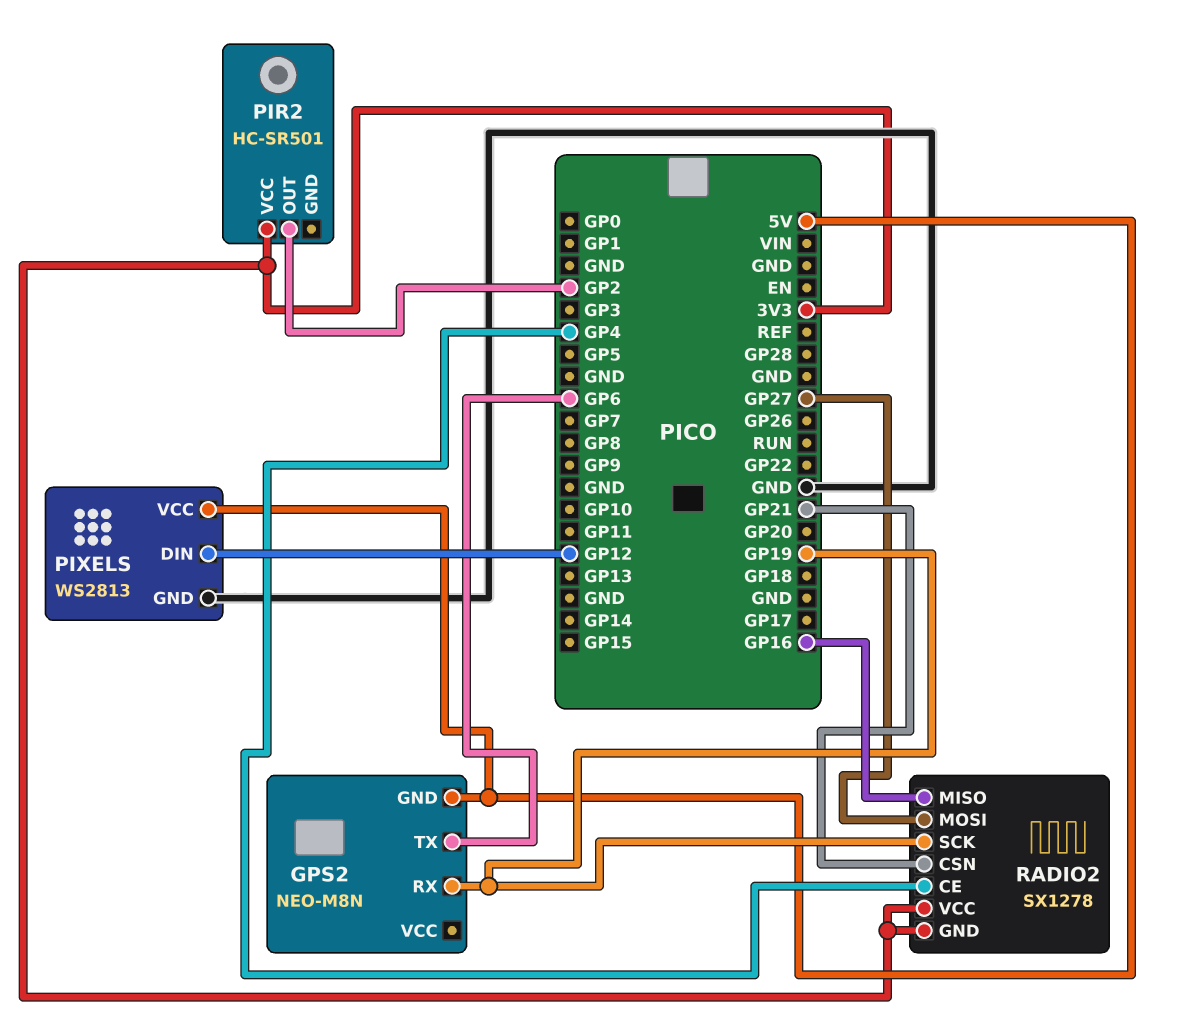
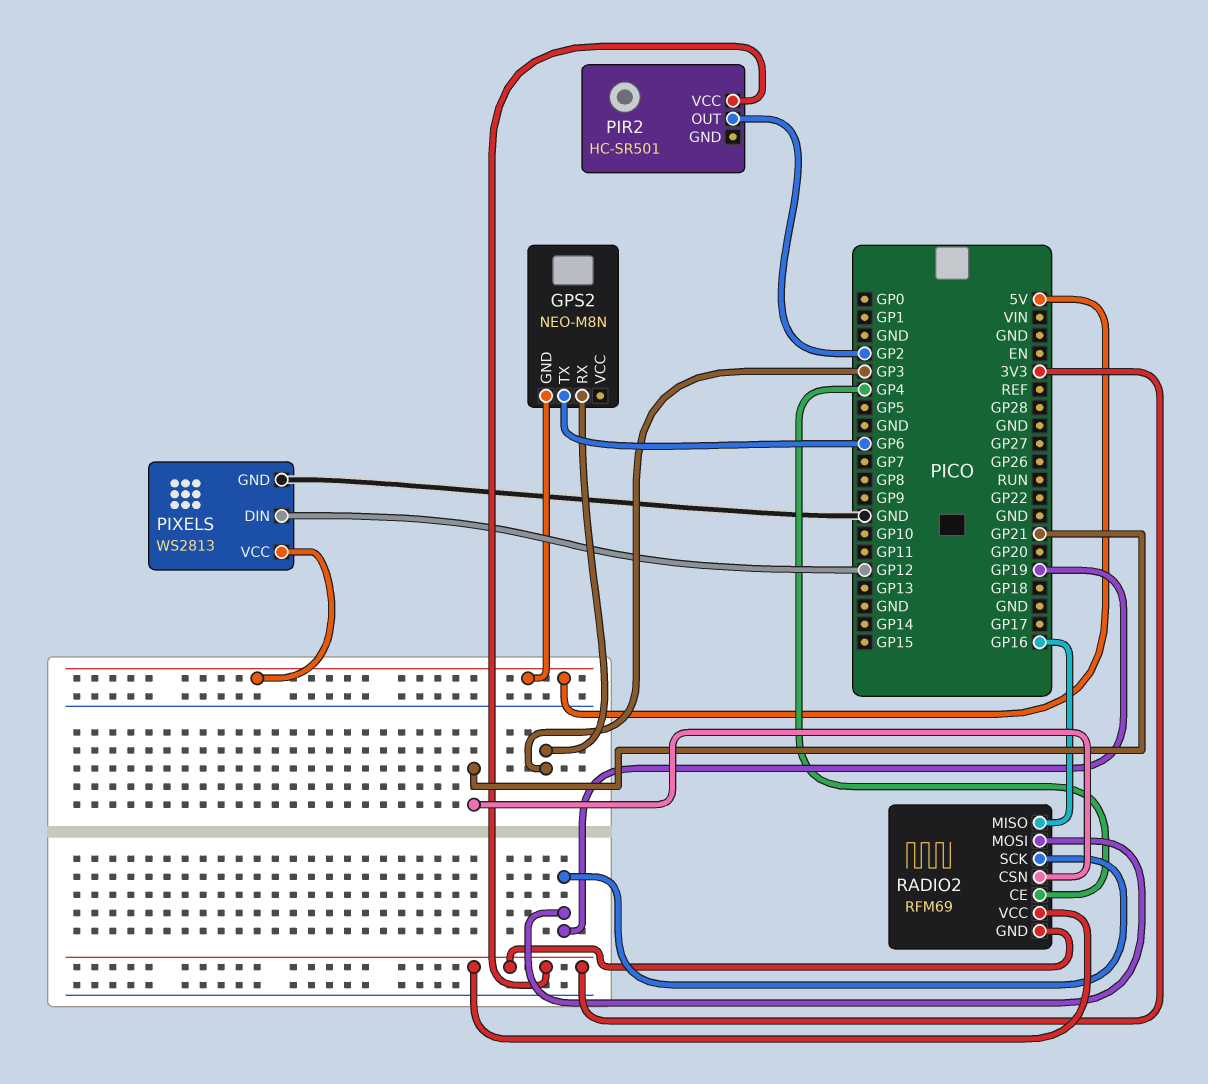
GPS2 pin RX: GP19 -> GP3
RADIO2: SX1278 -> RFM69
RADIO2 pin MOSI: GP27 -> GP19

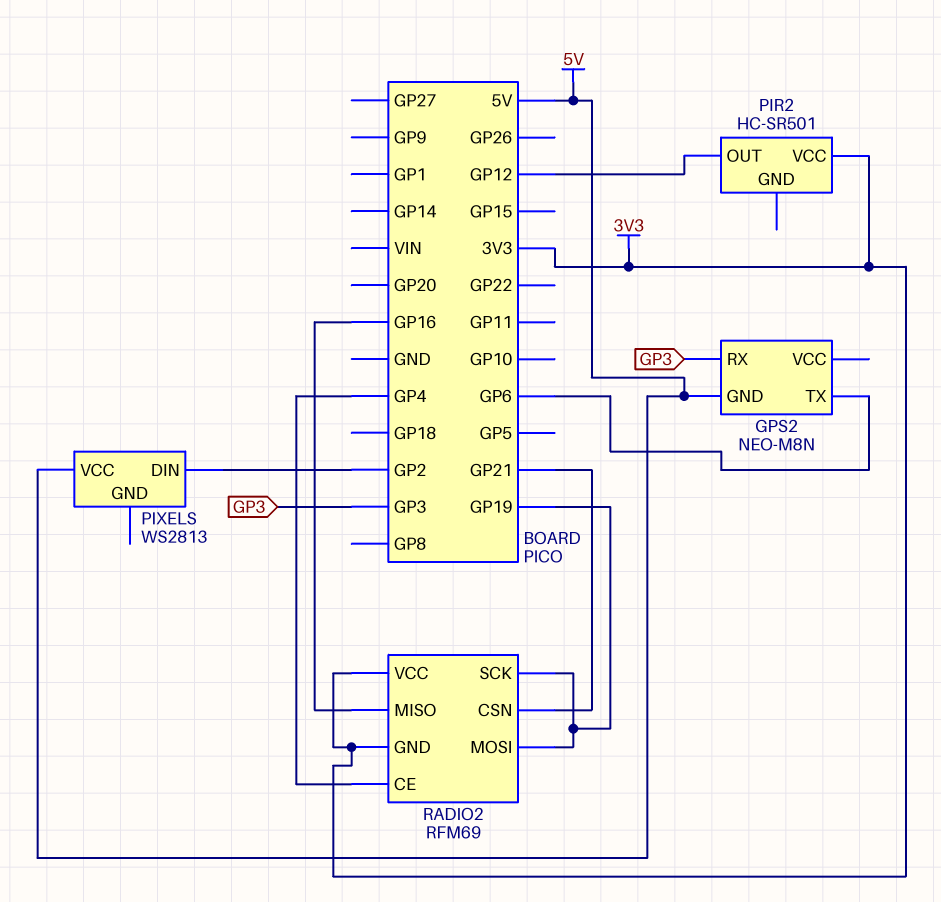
PIR2 pin OUT: GP2 -> GP12
PIXELS pin DIN: GP12 -> GP2
PIXELS pin GND: GND -> none

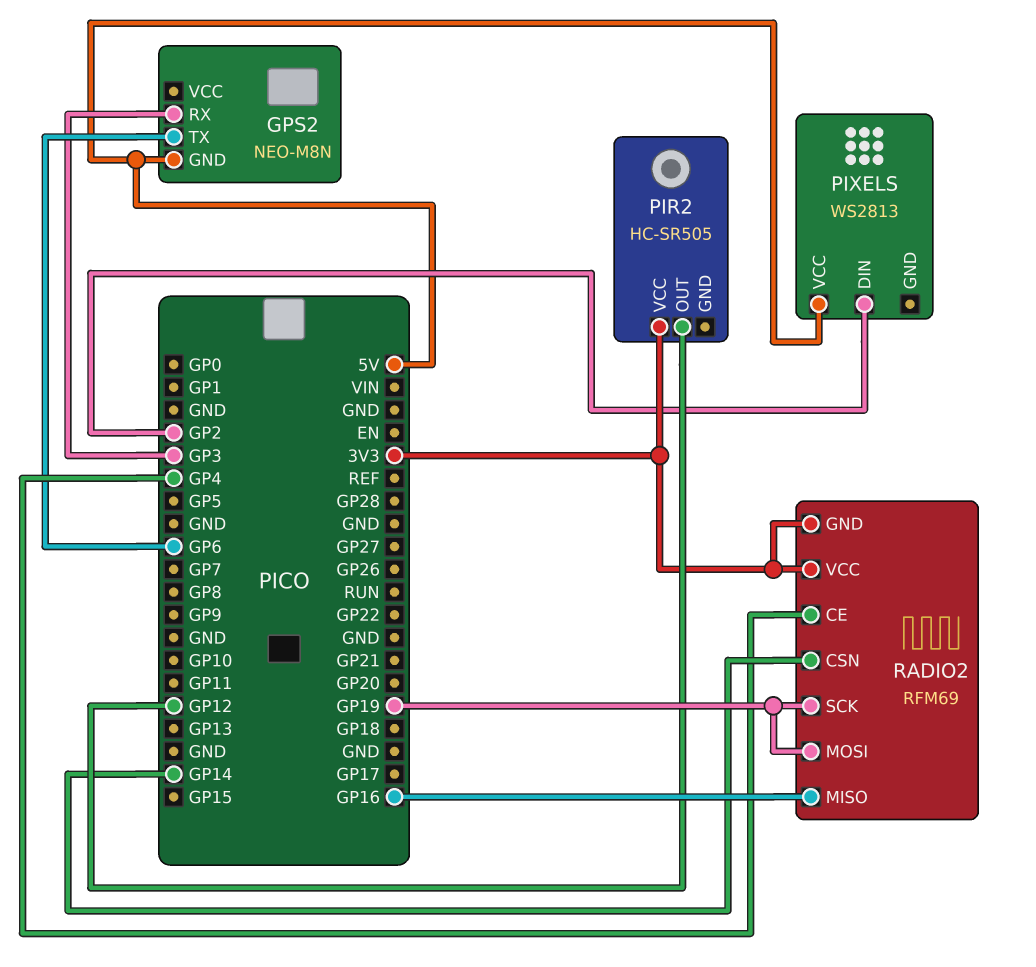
PIR2: HC-SR501 -> HC-SR505
RADIO2 pin CSN: GP21 -> GP14

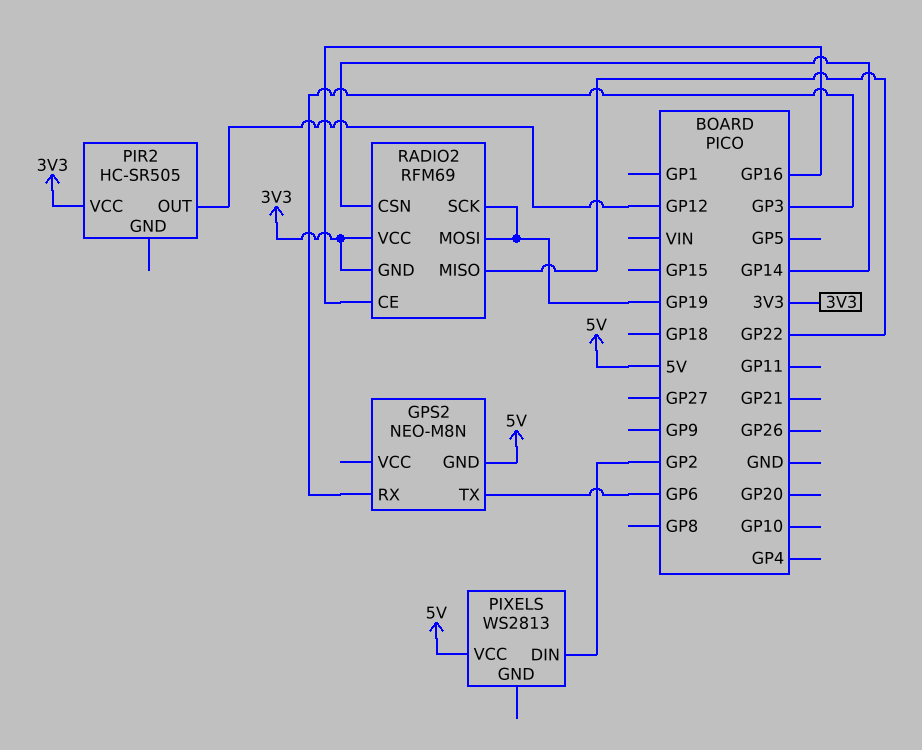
RADIO2 pin CE: GP4 -> GP16
RADIO2 pin MISO: GP16 -> GP22

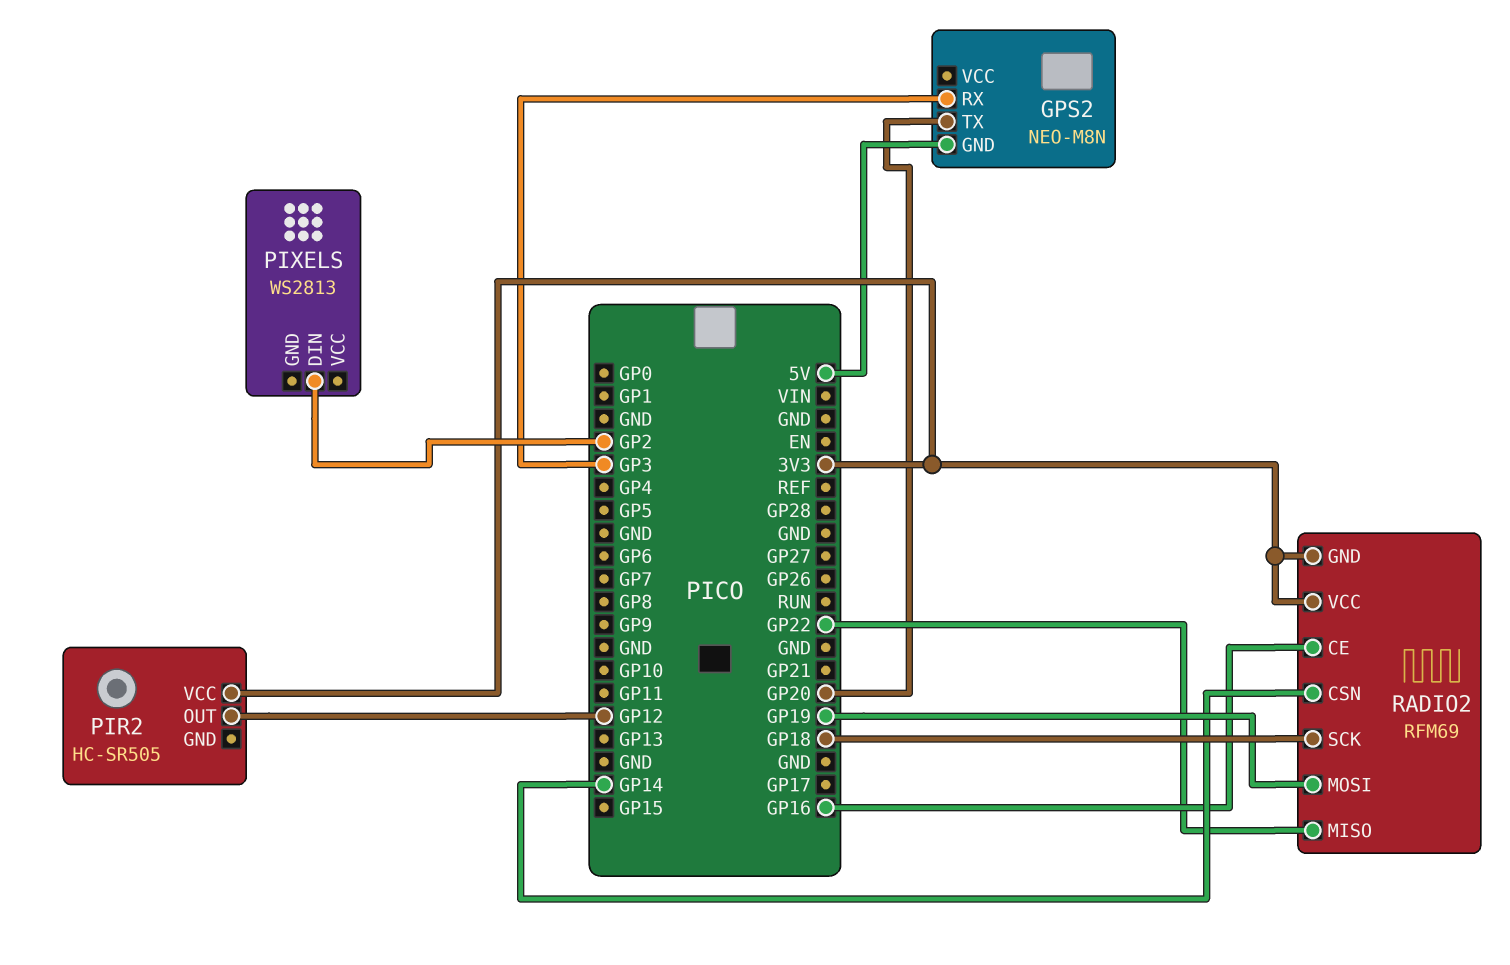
GPS2 pin TX: GP6 -> GP20
PIXELS pin VCC: 5V -> none
RADIO2 pin SCK: GP19 -> GP18

